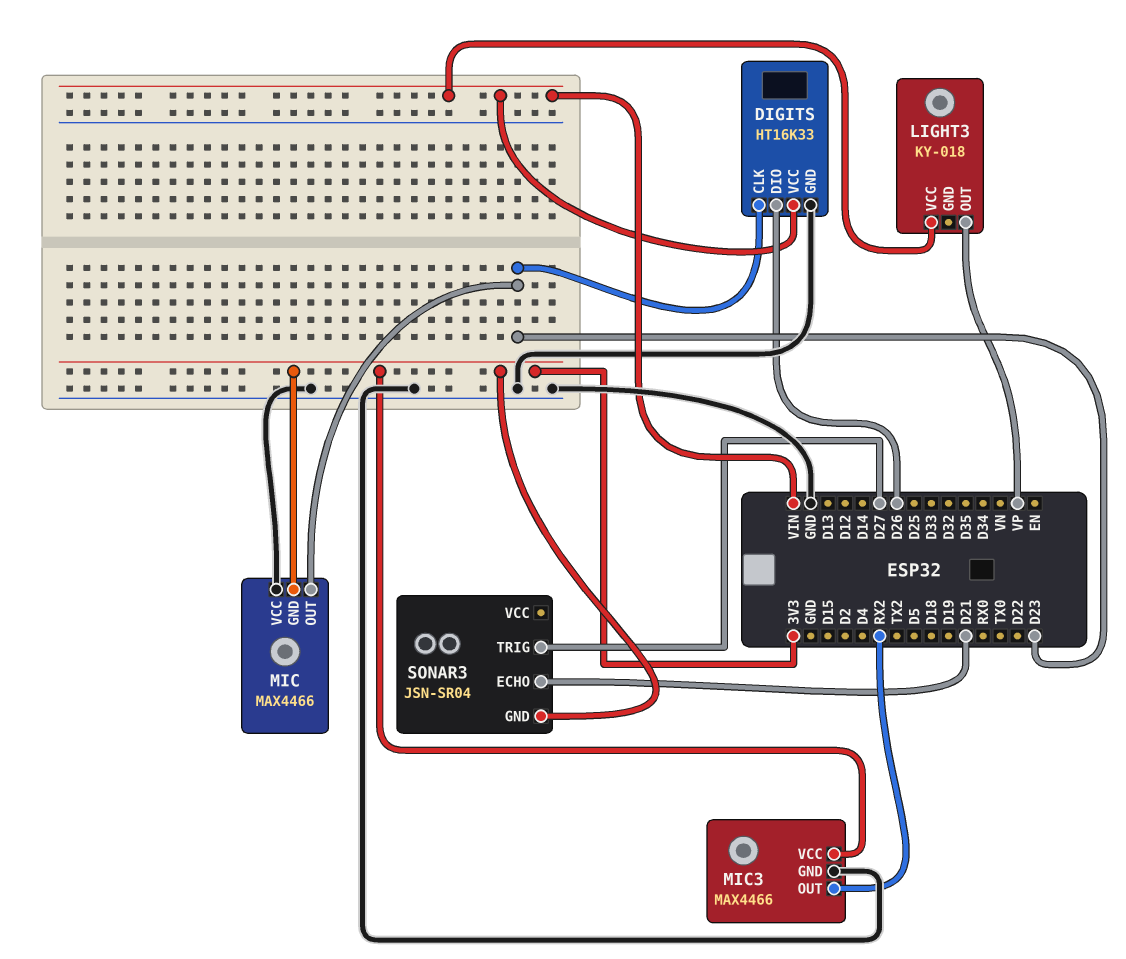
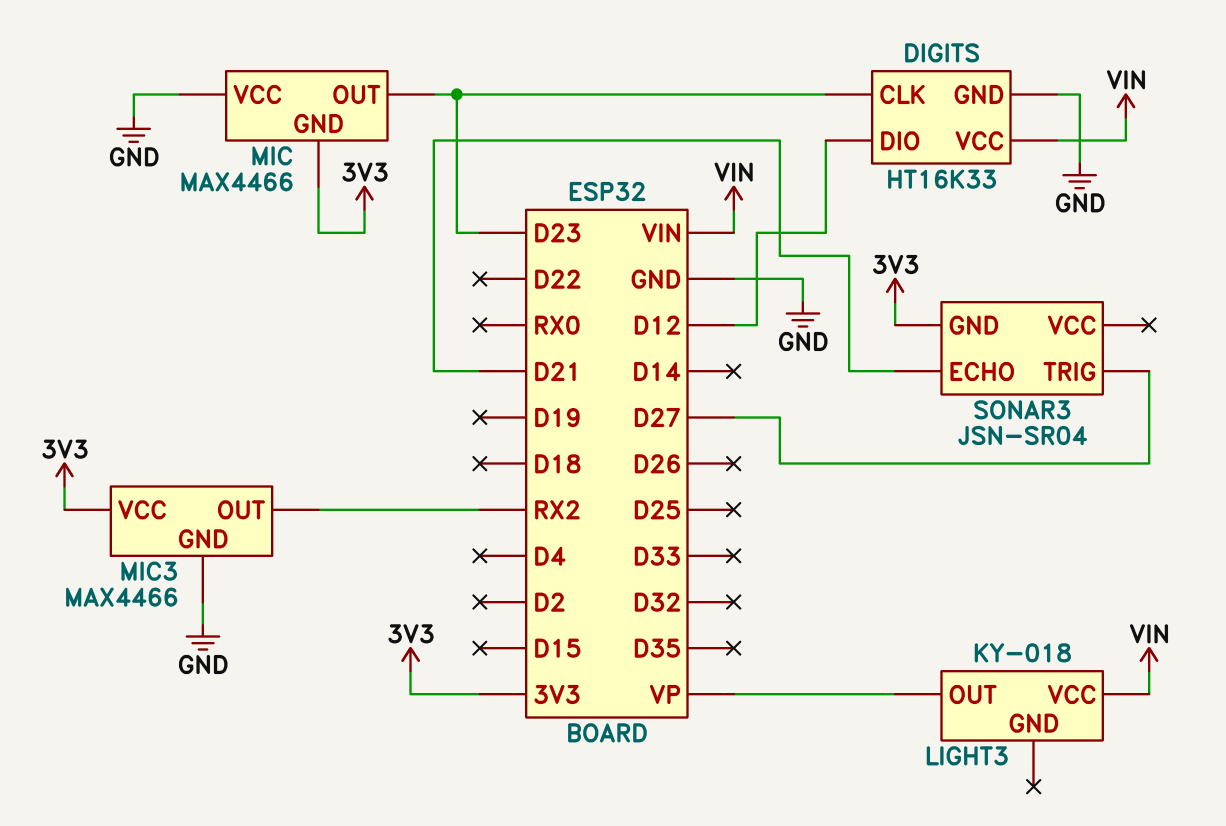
DIGITS pin DIO: D26 -> D12

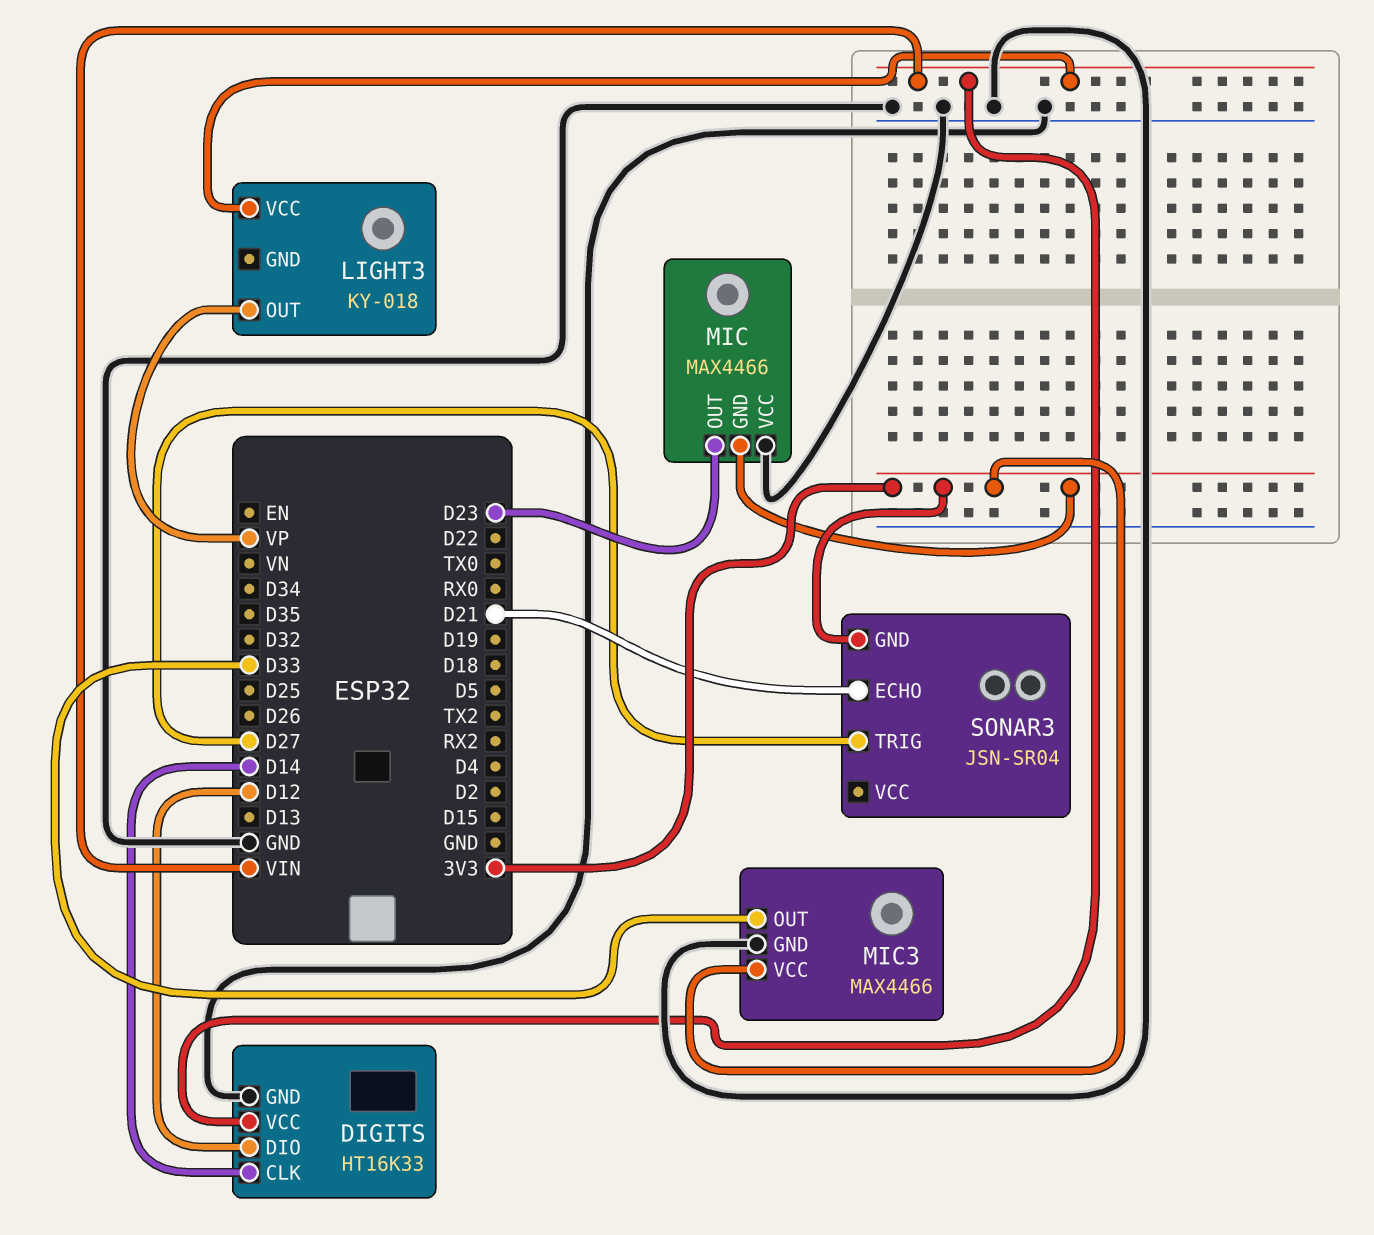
DIGITS pin CLK: D23 -> D14
MIC3 pin OUT: RX2 -> D33

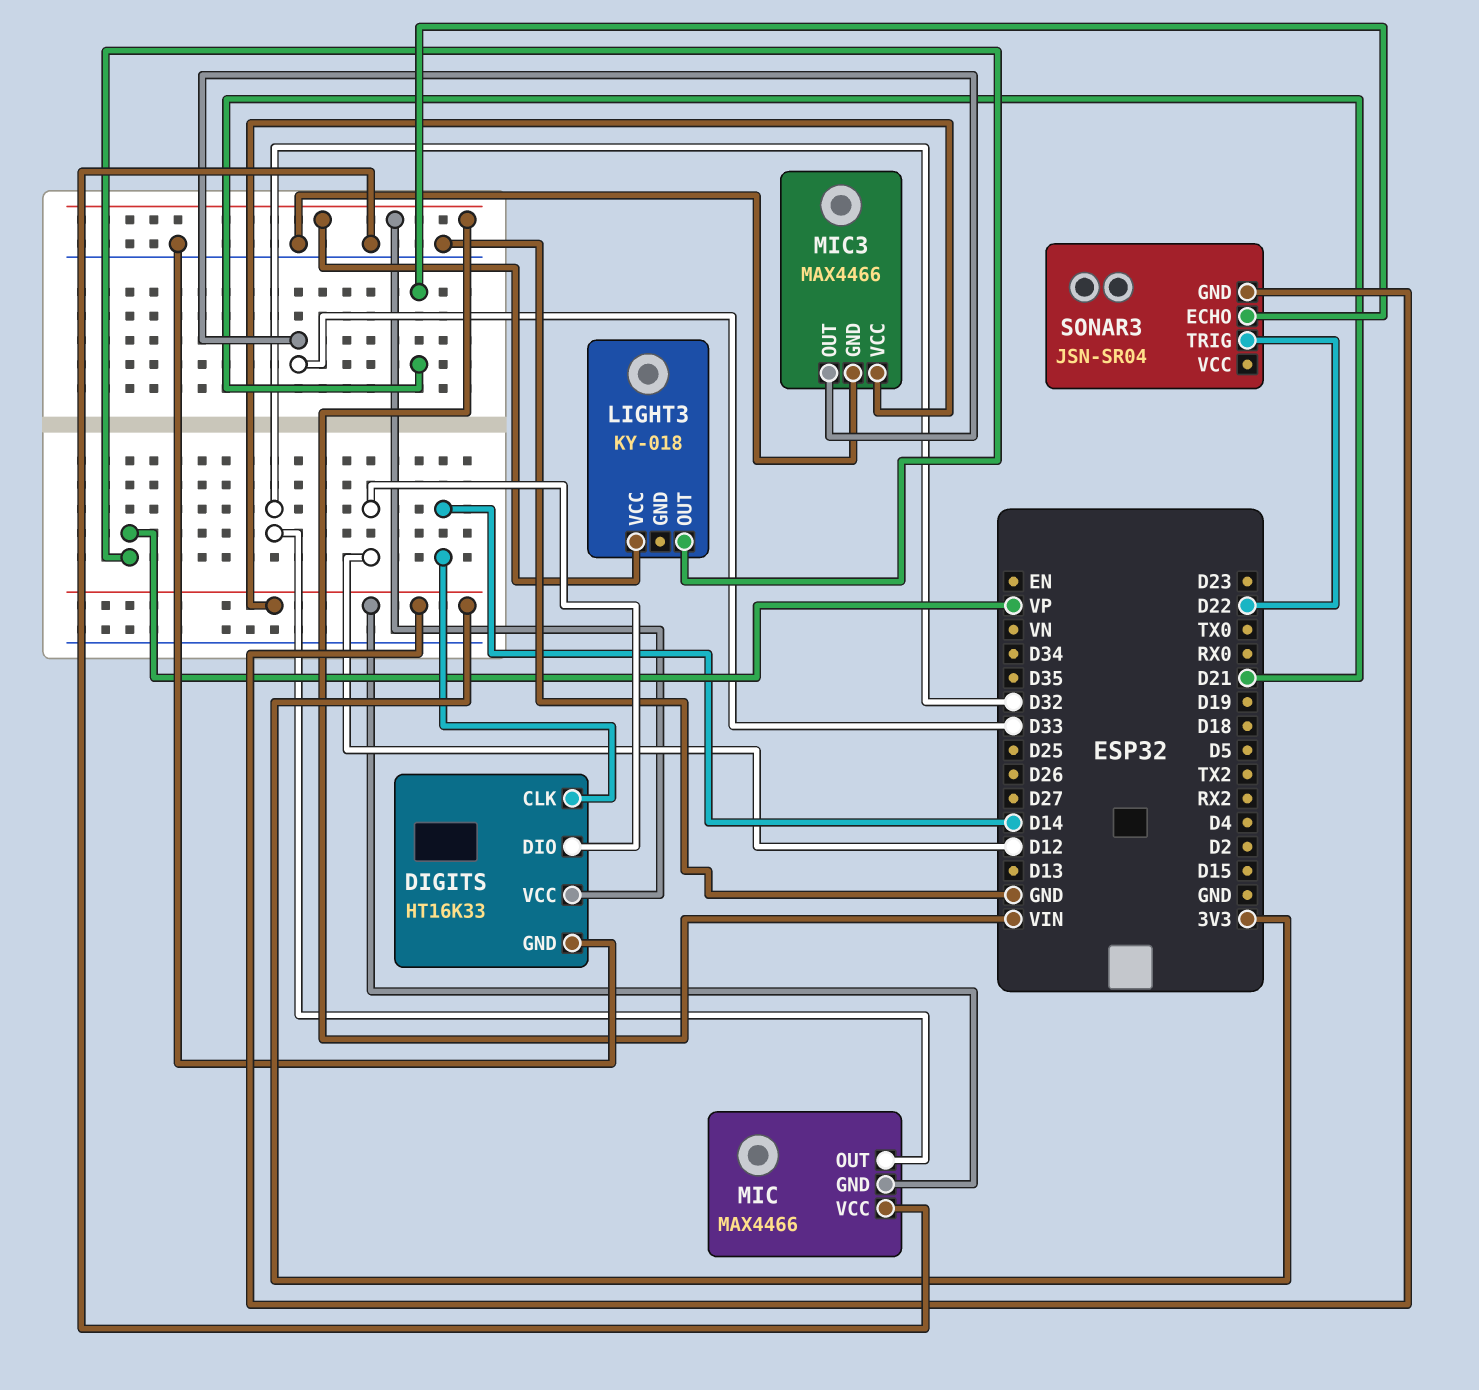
MIC pin OUT: D23 -> D32
SONAR3 pin TRIG: D27 -> D22

